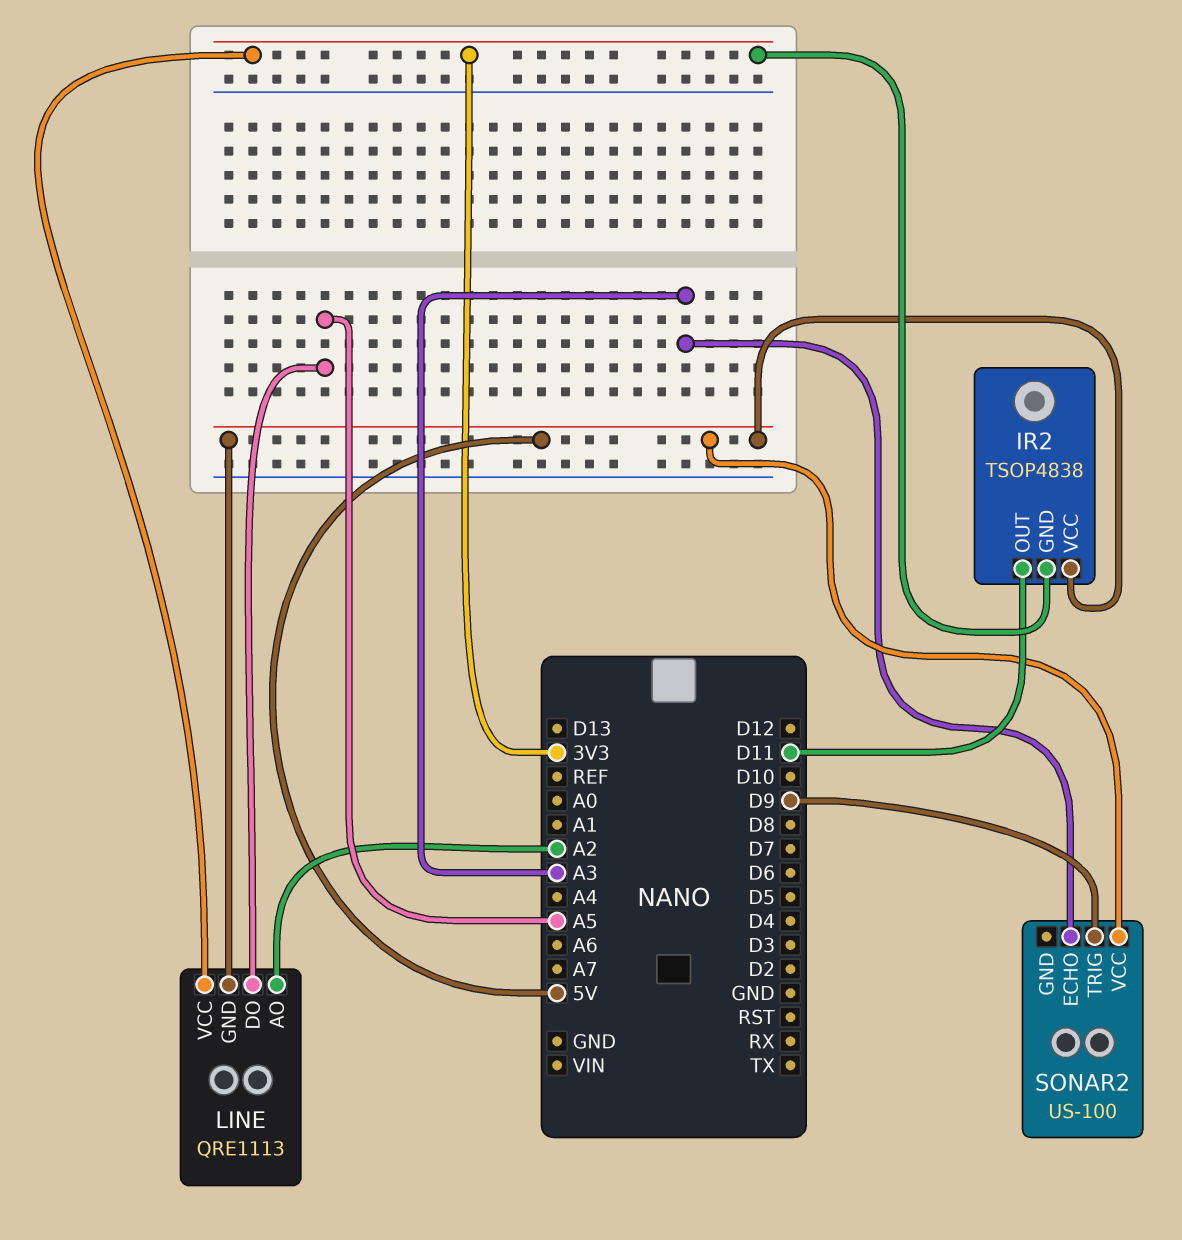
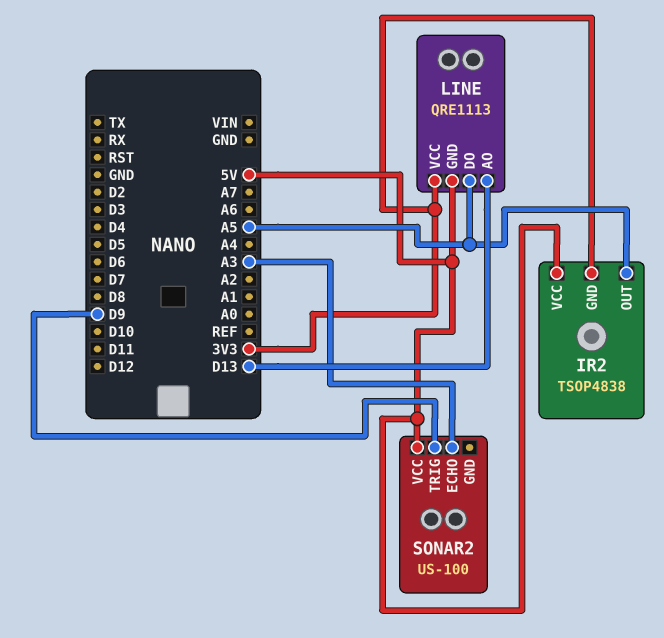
IR2 pin OUT: D11 -> A5
LINE pin AO: A2 -> D13

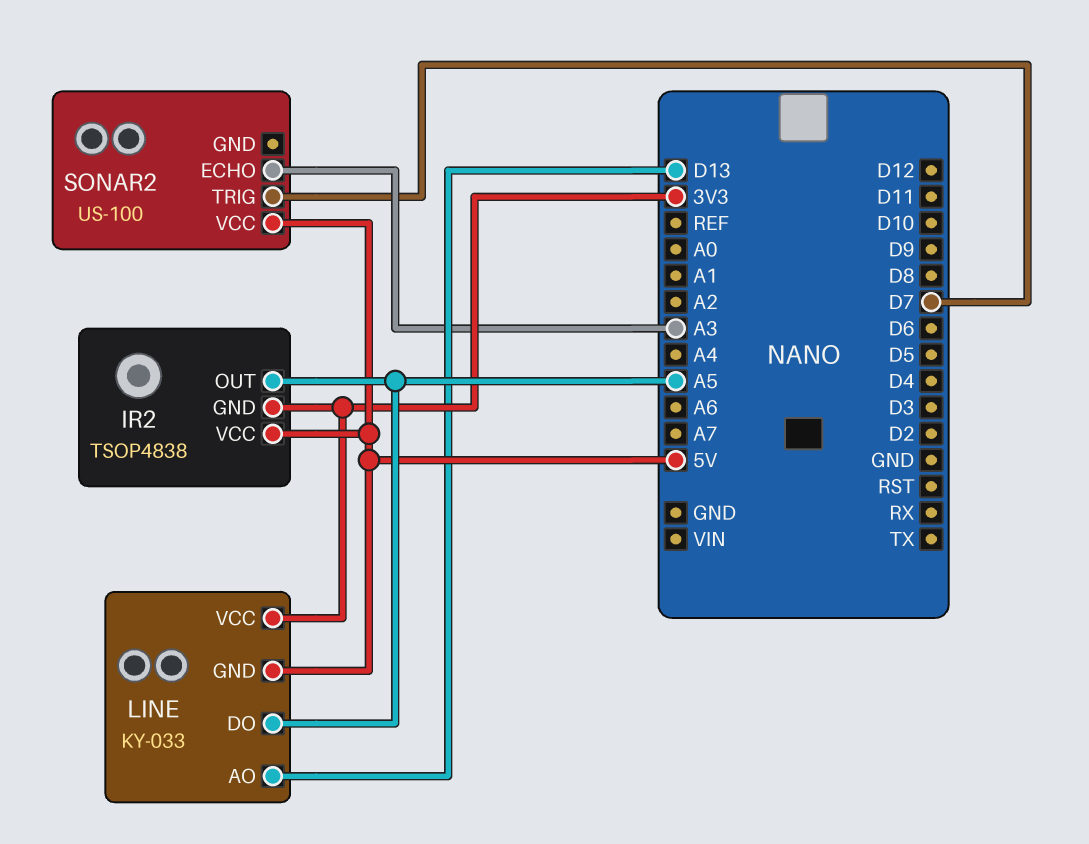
LINE: QRE1113 -> KY-033
SONAR2 pin TRIG: D9 -> D7

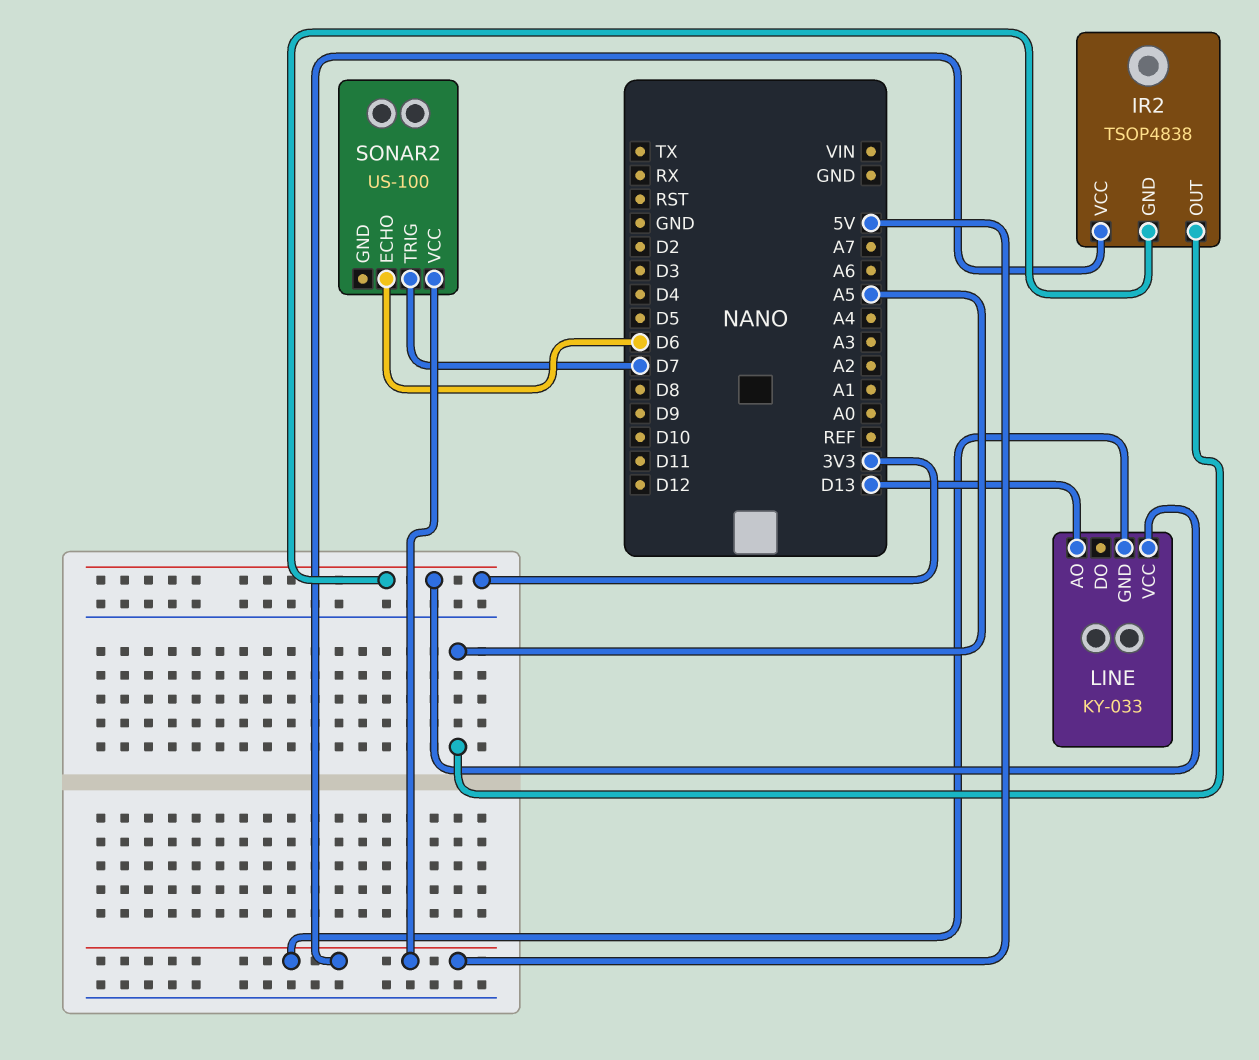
LINE pin DO: A5 -> none
SONAR2 pin ECHO: A3 -> D6

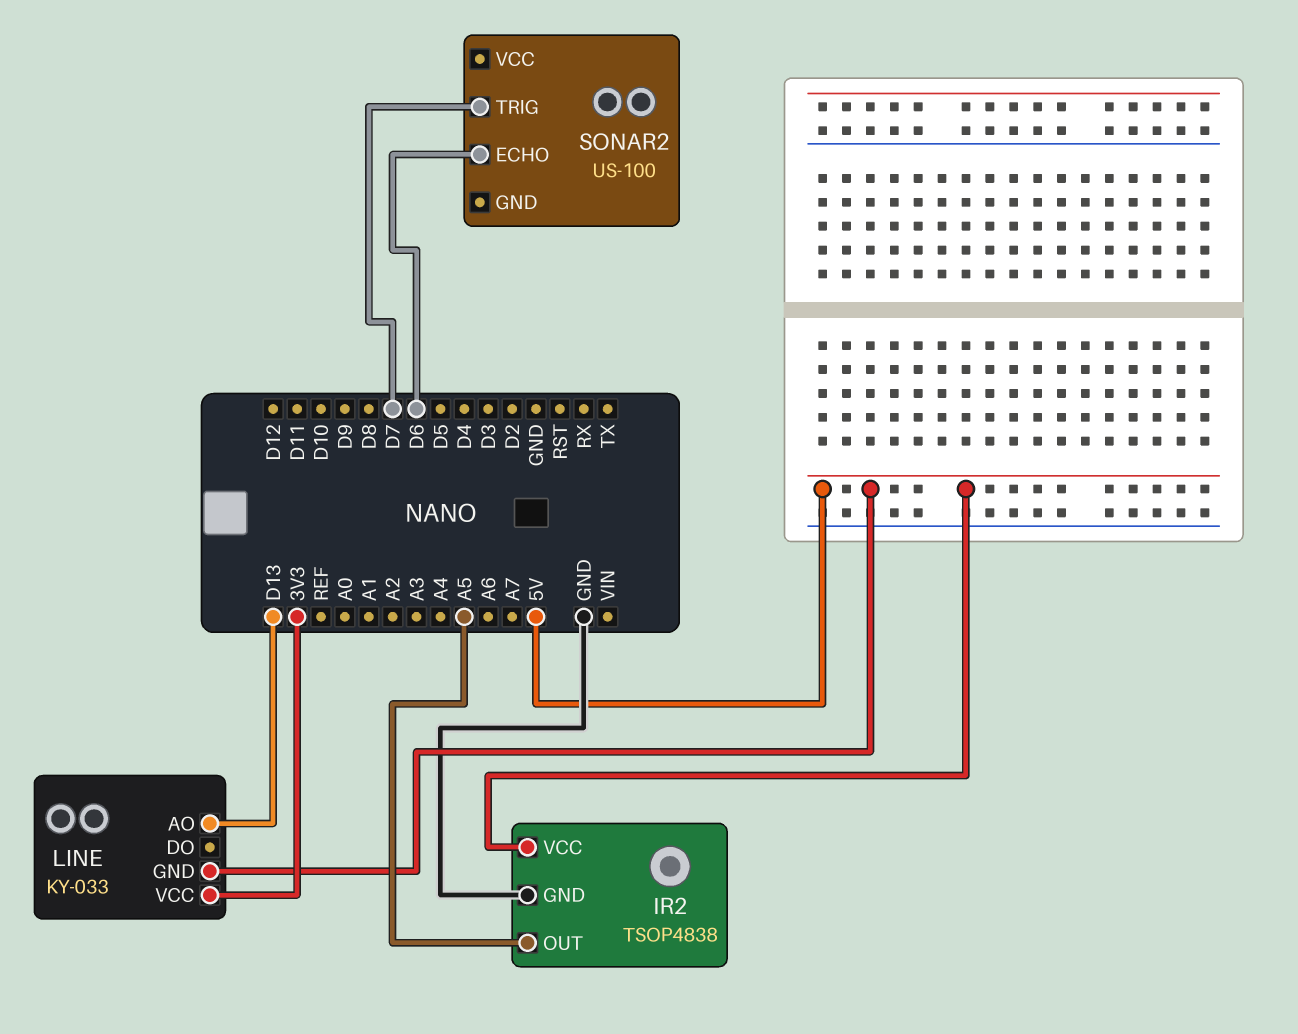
IR2 pin GND: 3V3 -> GND
SONAR2 pin VCC: 5V -> none

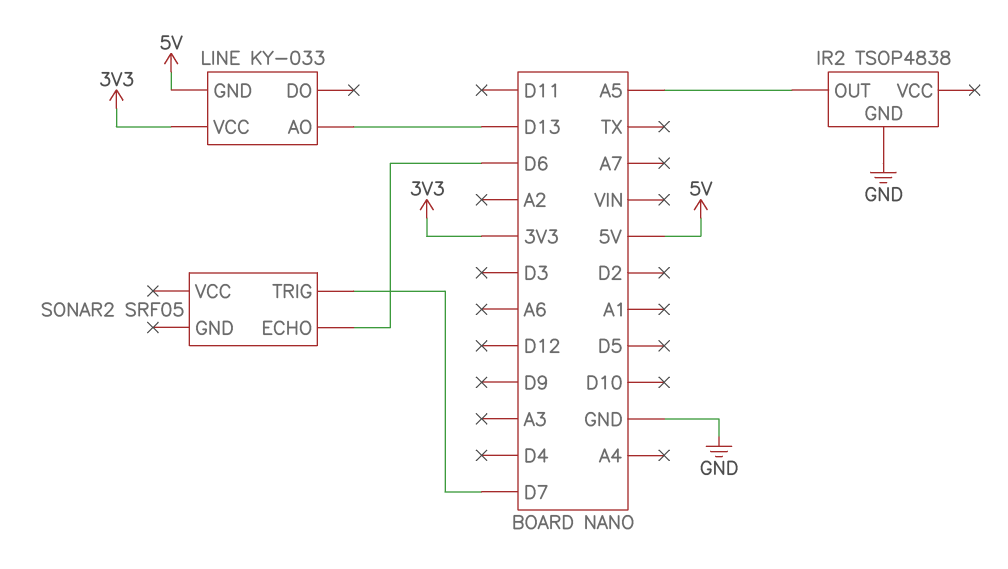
IR2 pin VCC: 5V -> none
SONAR2: US-100 -> SRF05

